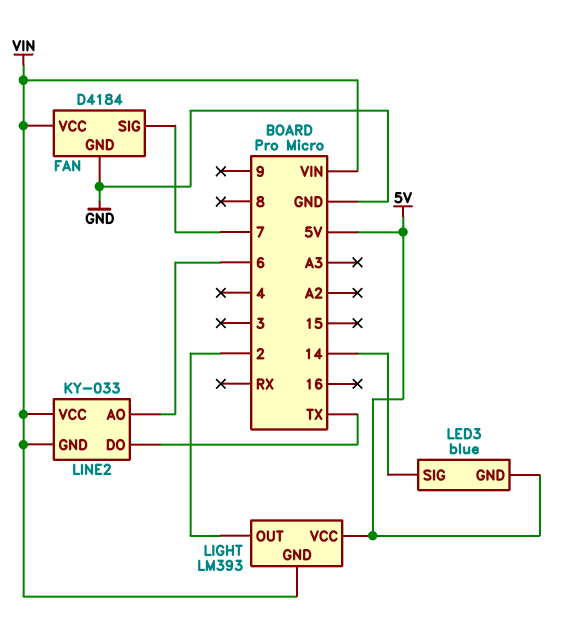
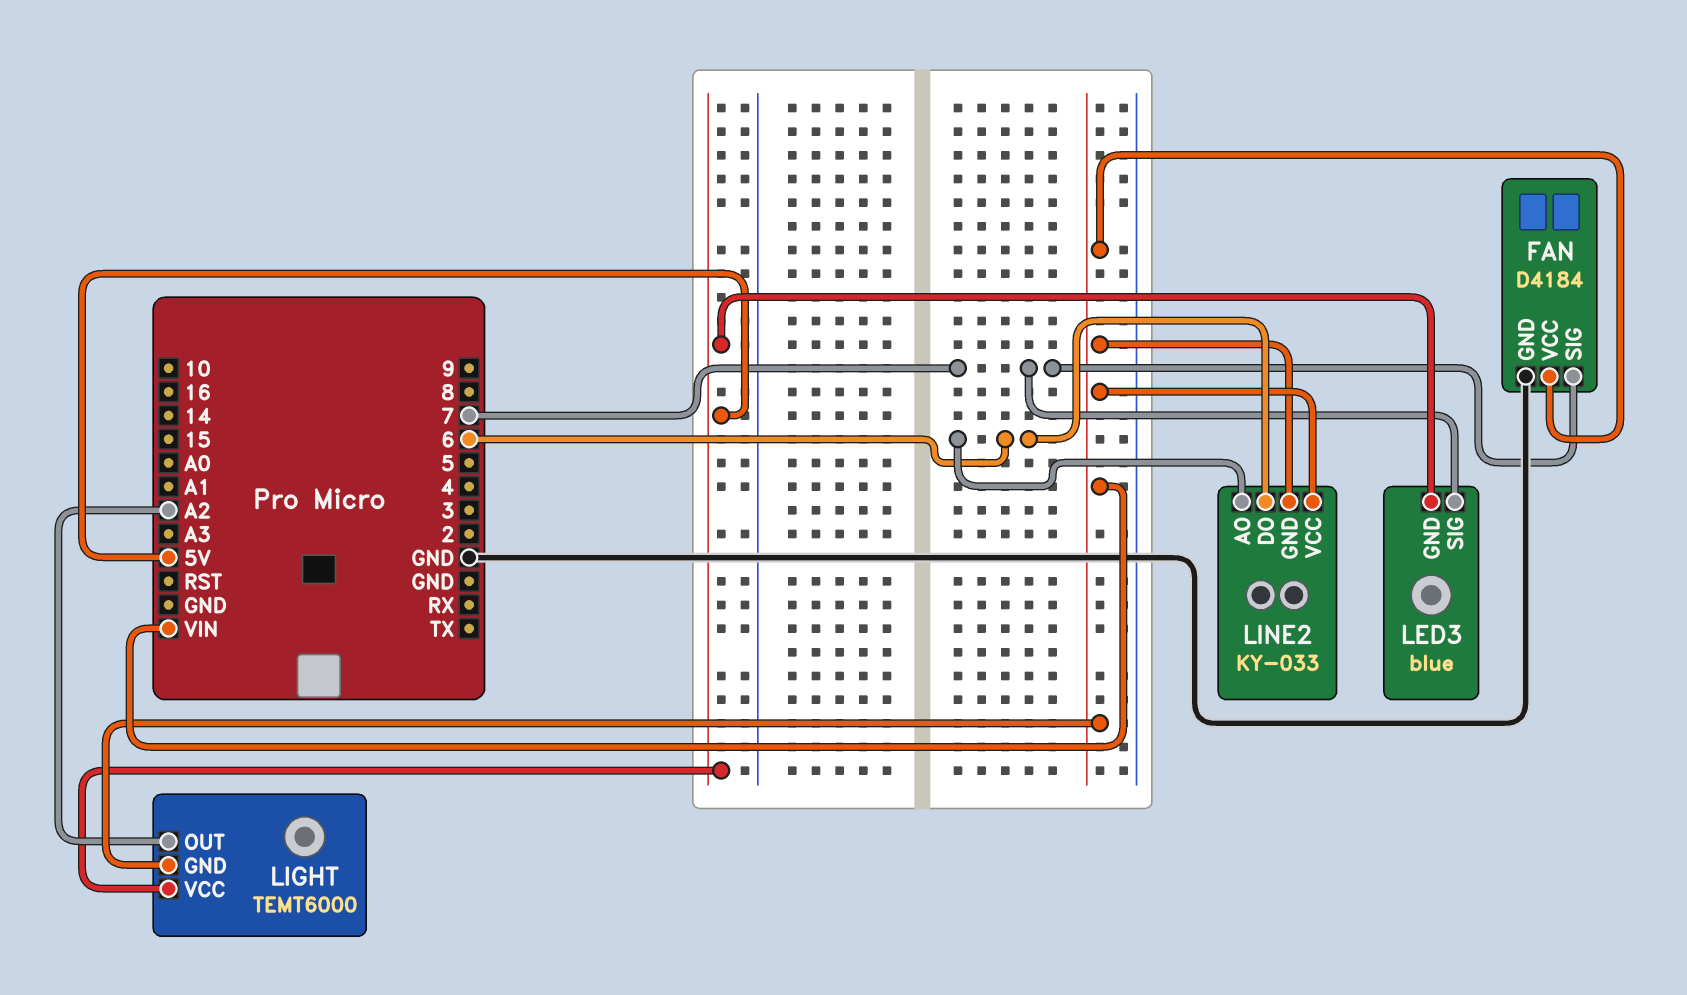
LED3 pin SIG: 14 -> 7
LIGHT: LM393 -> TEMT6000
LIGHT pin OUT: 2 -> A2
LINE2 pin DO: TX -> 6

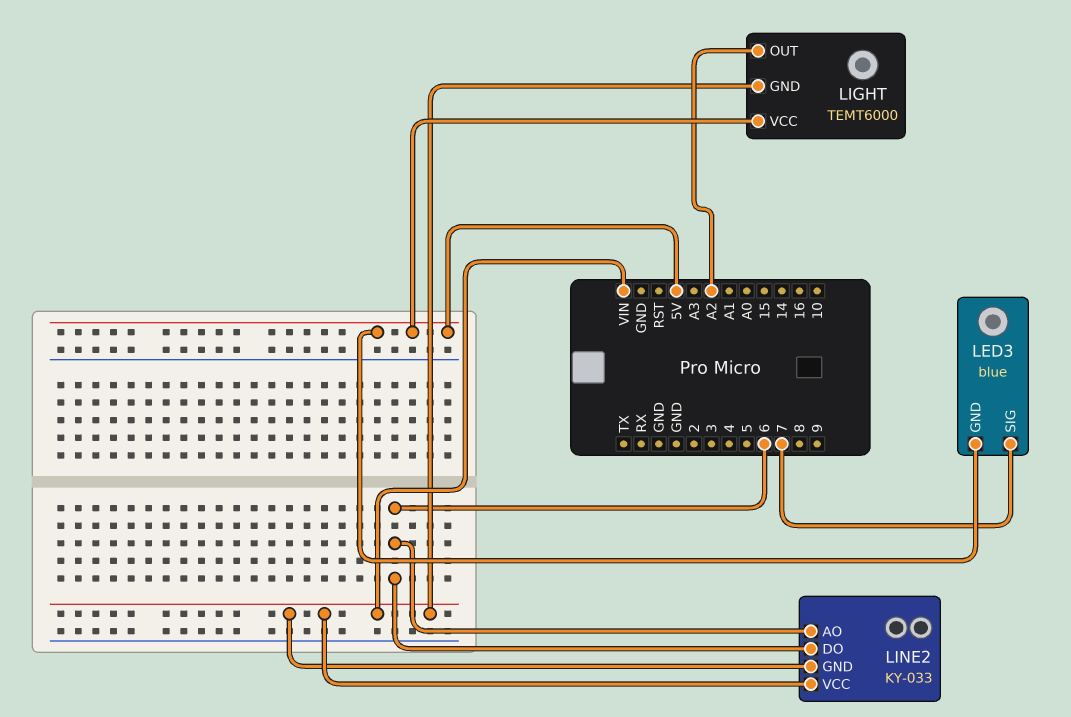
FAN: D4184 -> none
FAN pin GND: GND -> none
FAN pin SIG: 7 -> none
FAN pin VCC: VIN -> none

